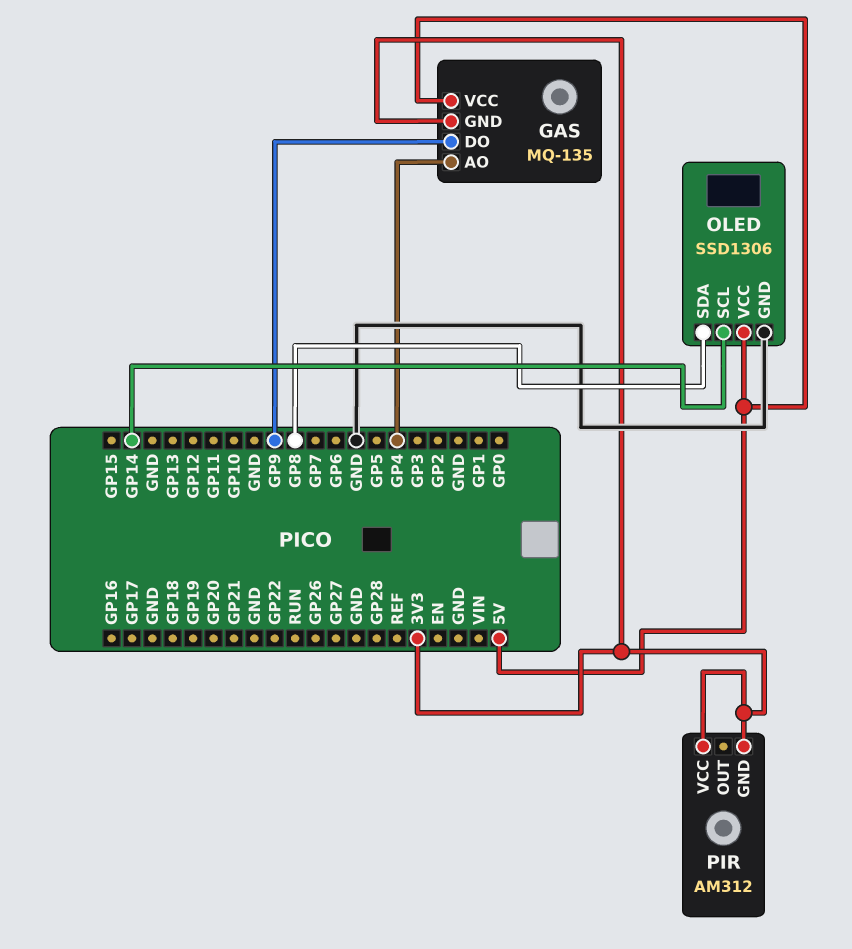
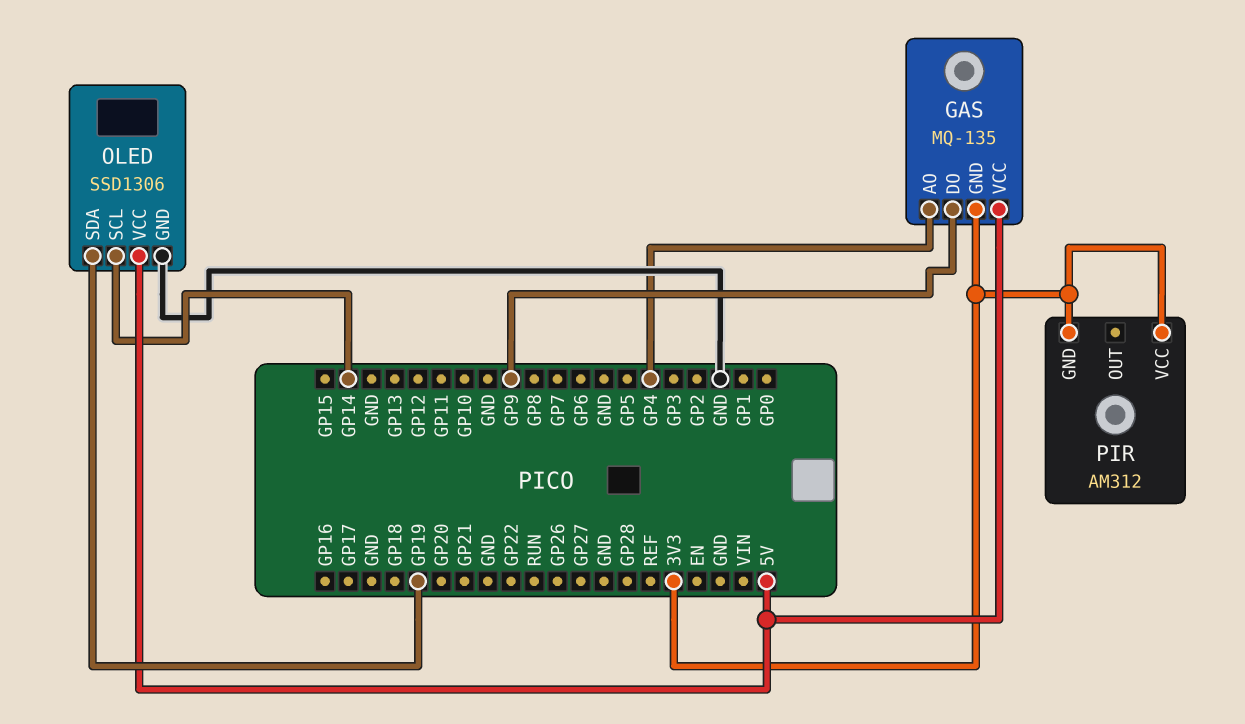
OLED pin SDA: GP8 -> GP19

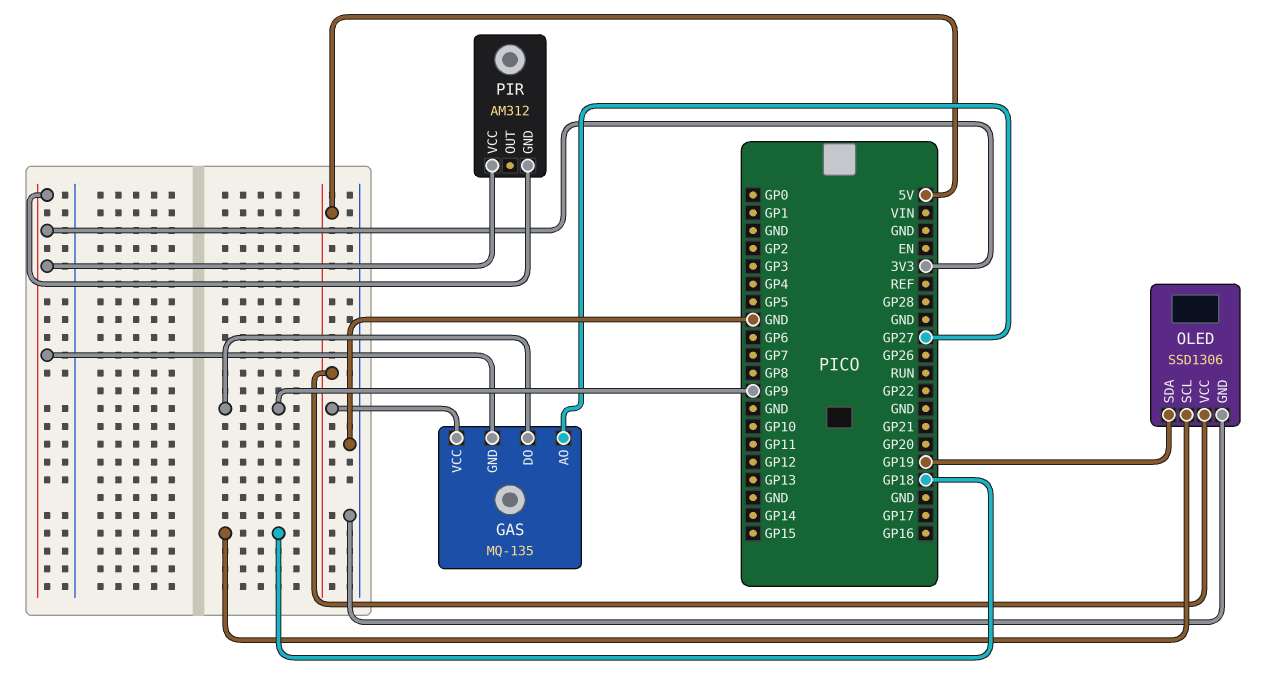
GAS pin AO: GP4 -> GP27
OLED pin SCL: GP14 -> GP18

